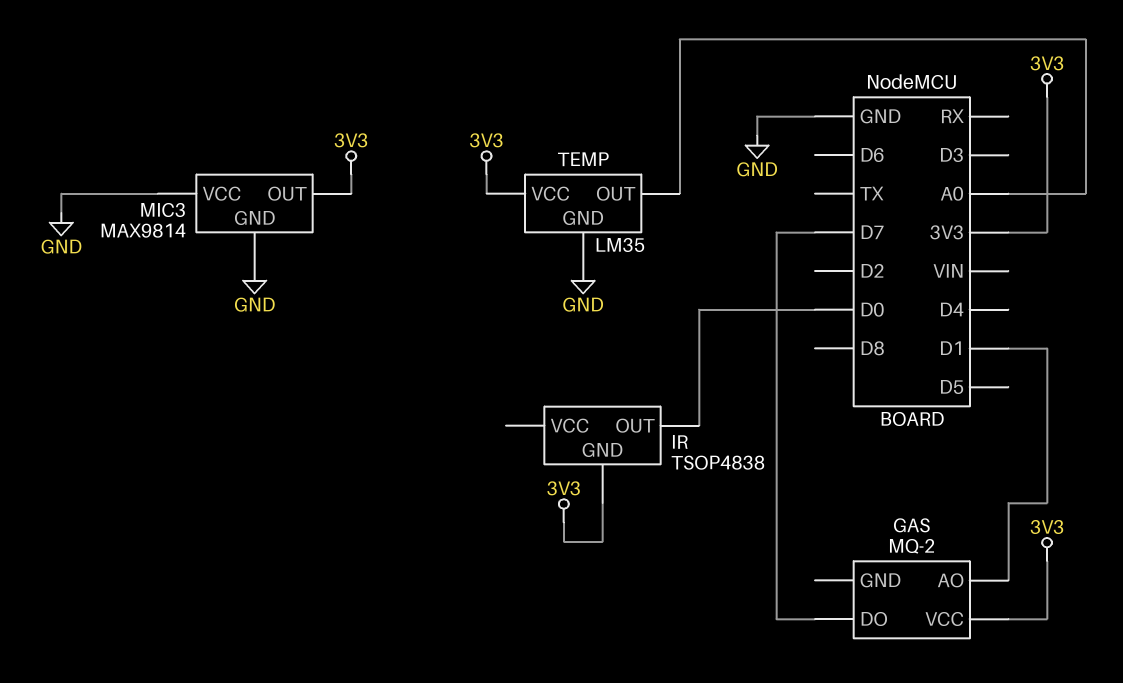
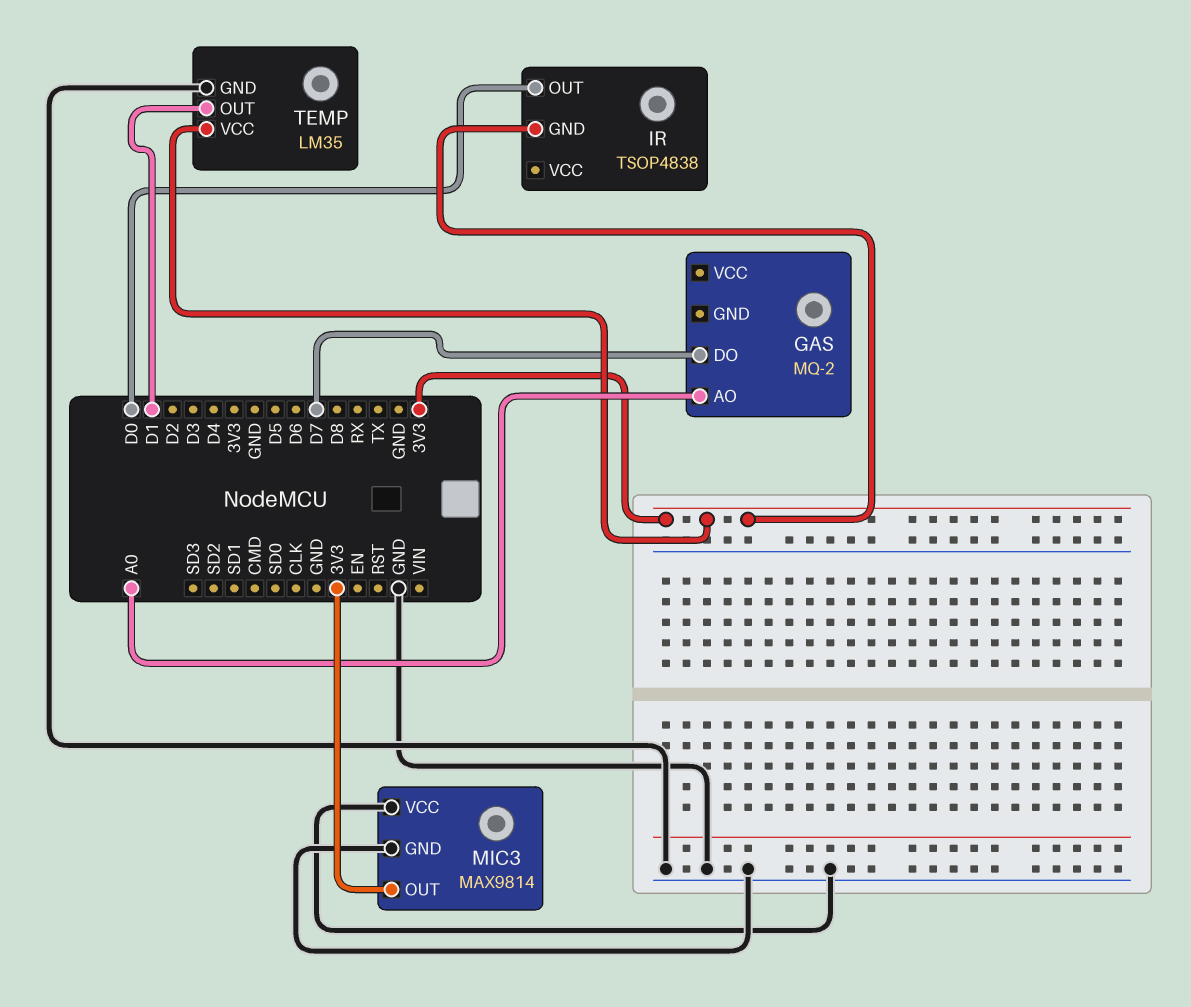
GAS pin AO: D1 -> A0
GAS pin VCC: 3V3 -> none
TEMP pin OUT: A0 -> D1

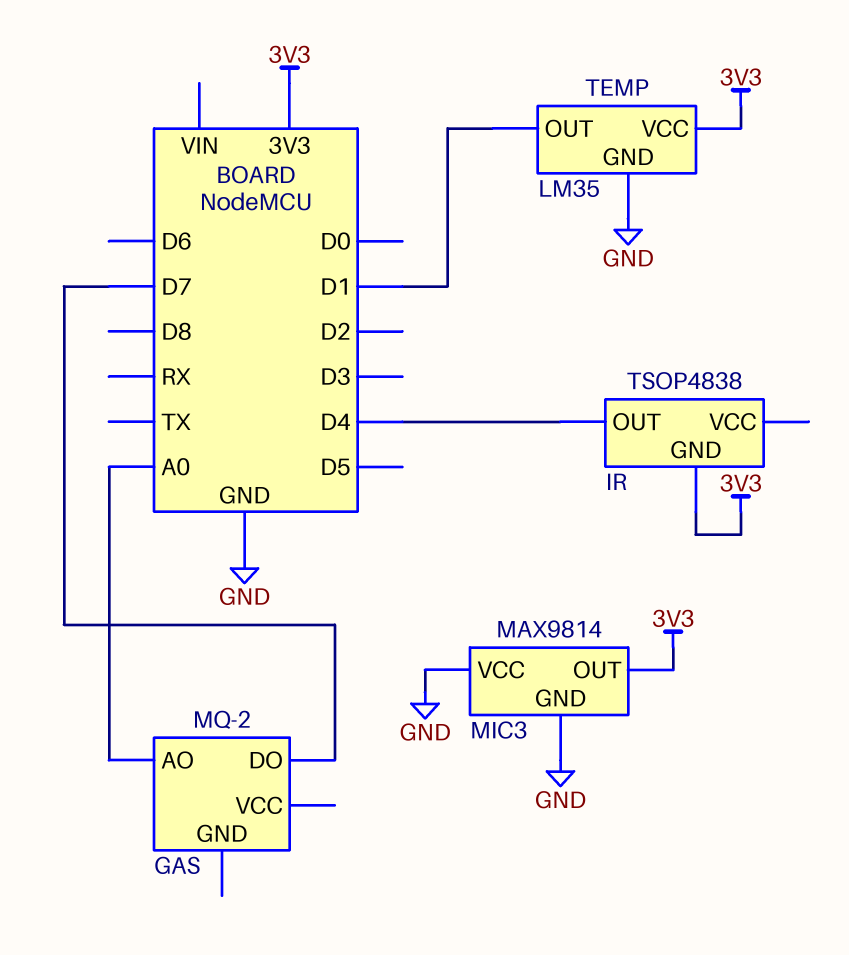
IR pin OUT: D0 -> D4

